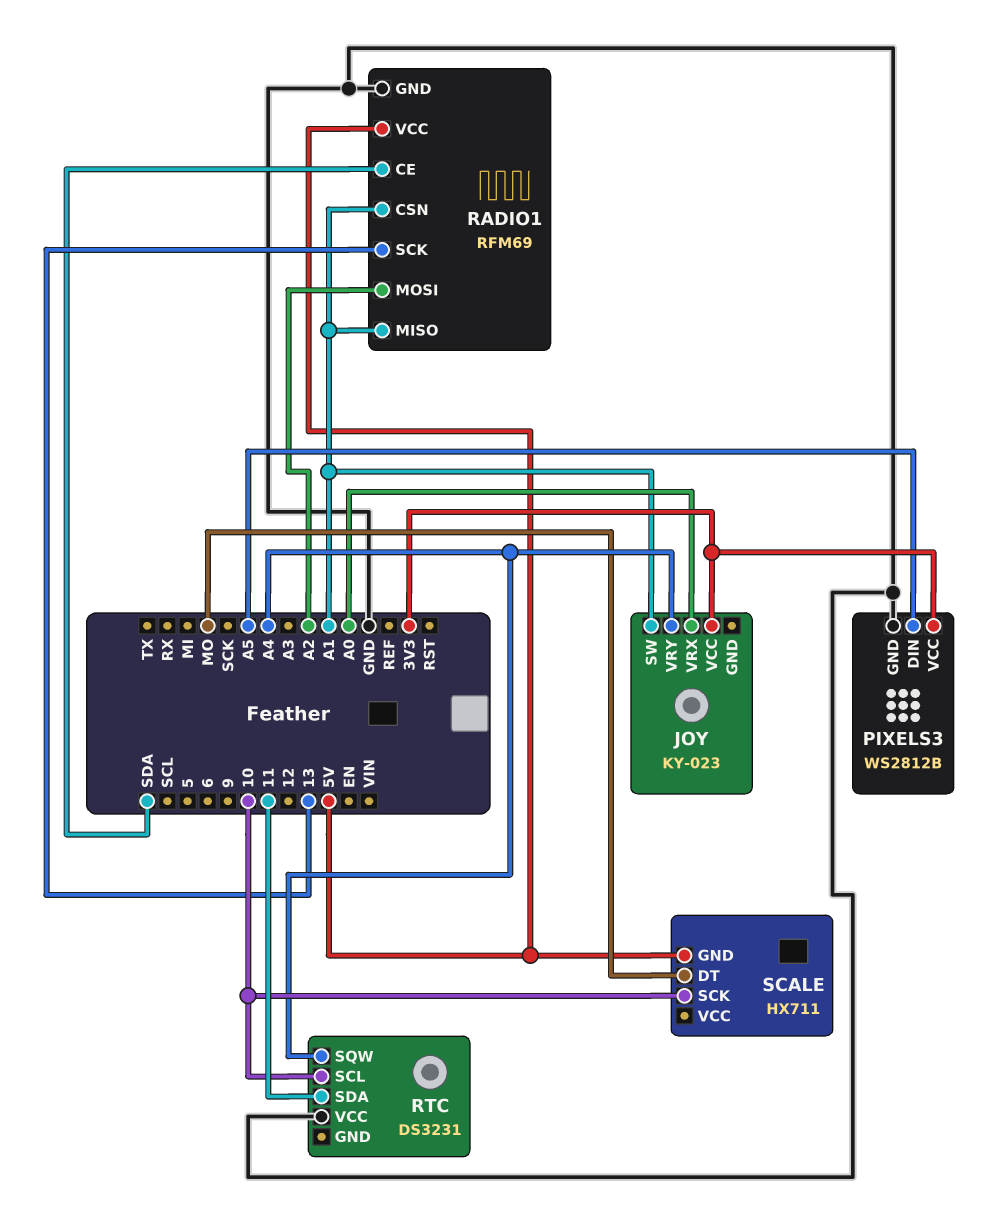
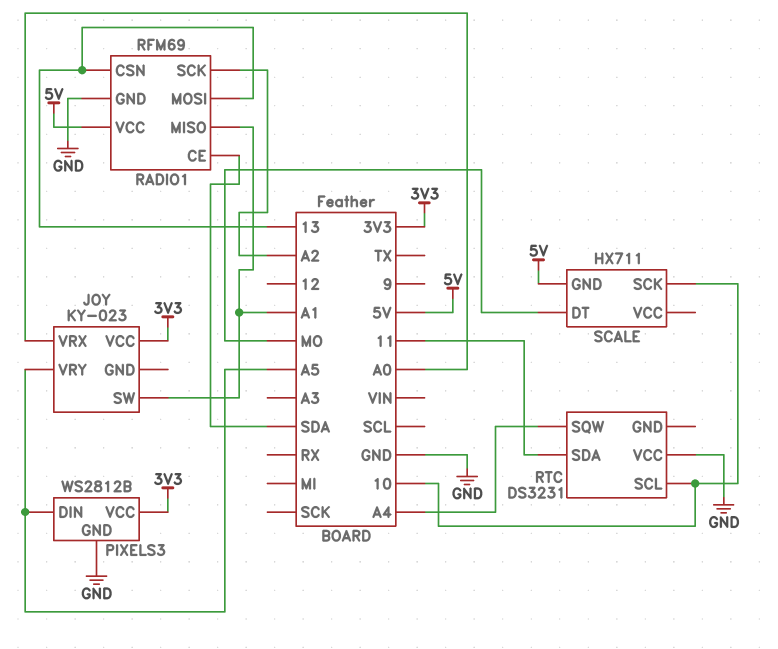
JOY pin VRY: A4 -> A5
RADIO1 pin CSN: A1 -> 13
RADIO1 pin MOSI: A2 -> 13
RADIO1 pin SCK: 13 -> A2

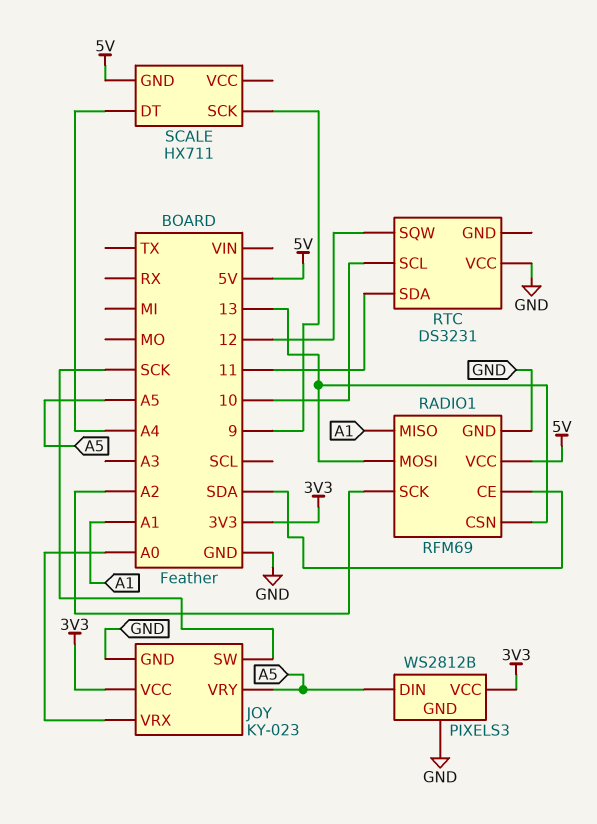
JOY pin GND: none -> GND
JOY pin SW: A1 -> SCK
RTC pin SQW: A4 -> 12
SCALE pin DT: MO -> A4
SCALE pin SCK: 10 -> 9

